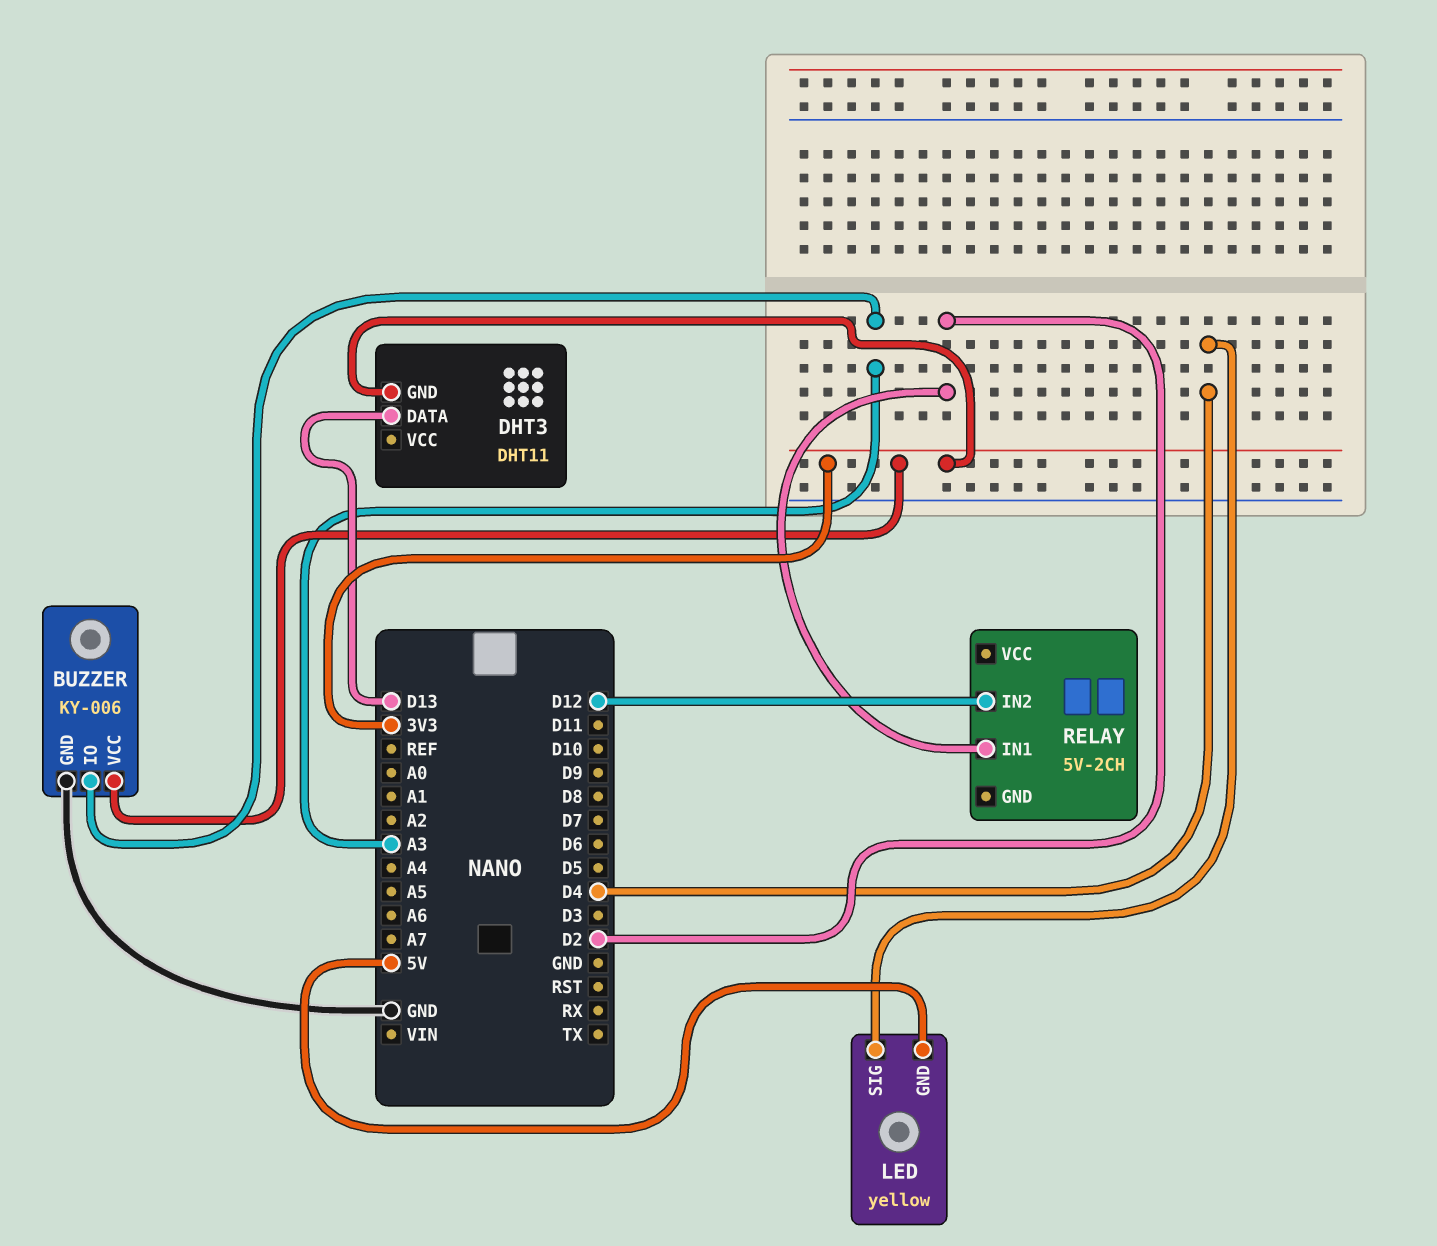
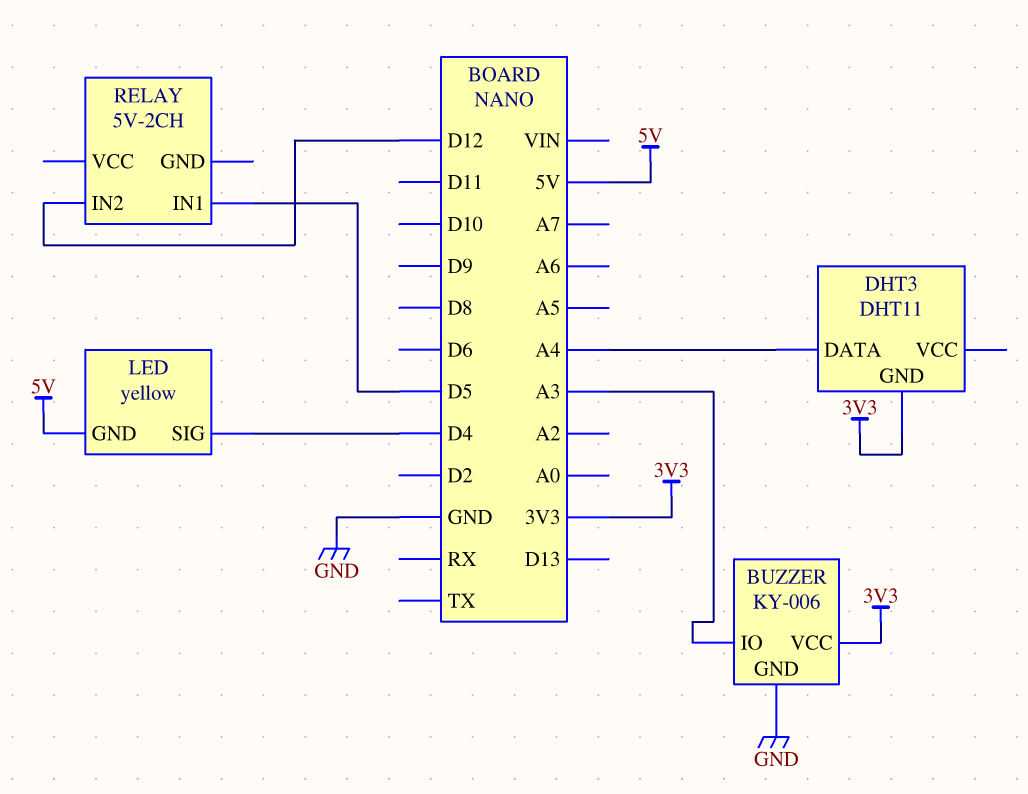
DHT3 pin DATA: D13 -> A4
RELAY pin IN1: D2 -> D5

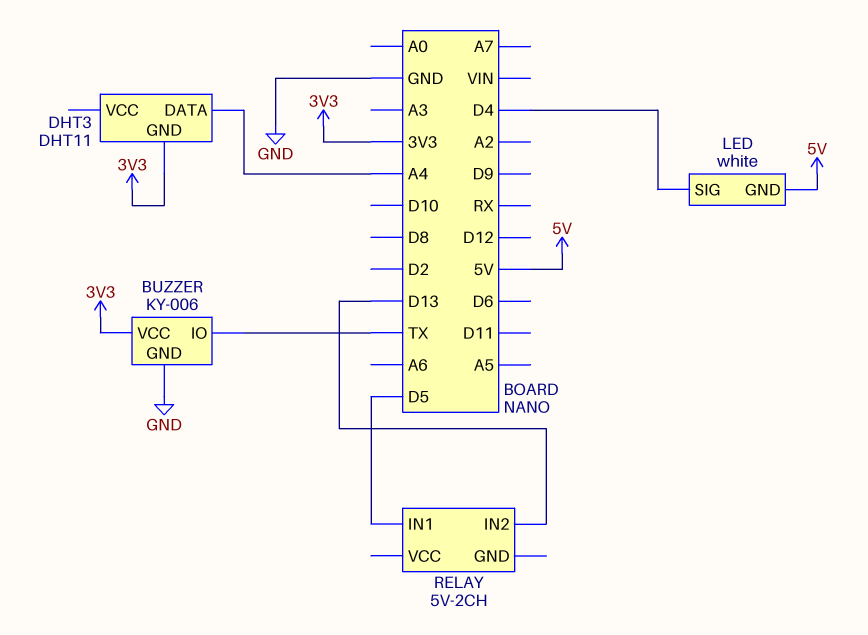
BUZZER pin IO: A3 -> TX
LED: yellow -> white
RELAY pin IN2: D12 -> D13

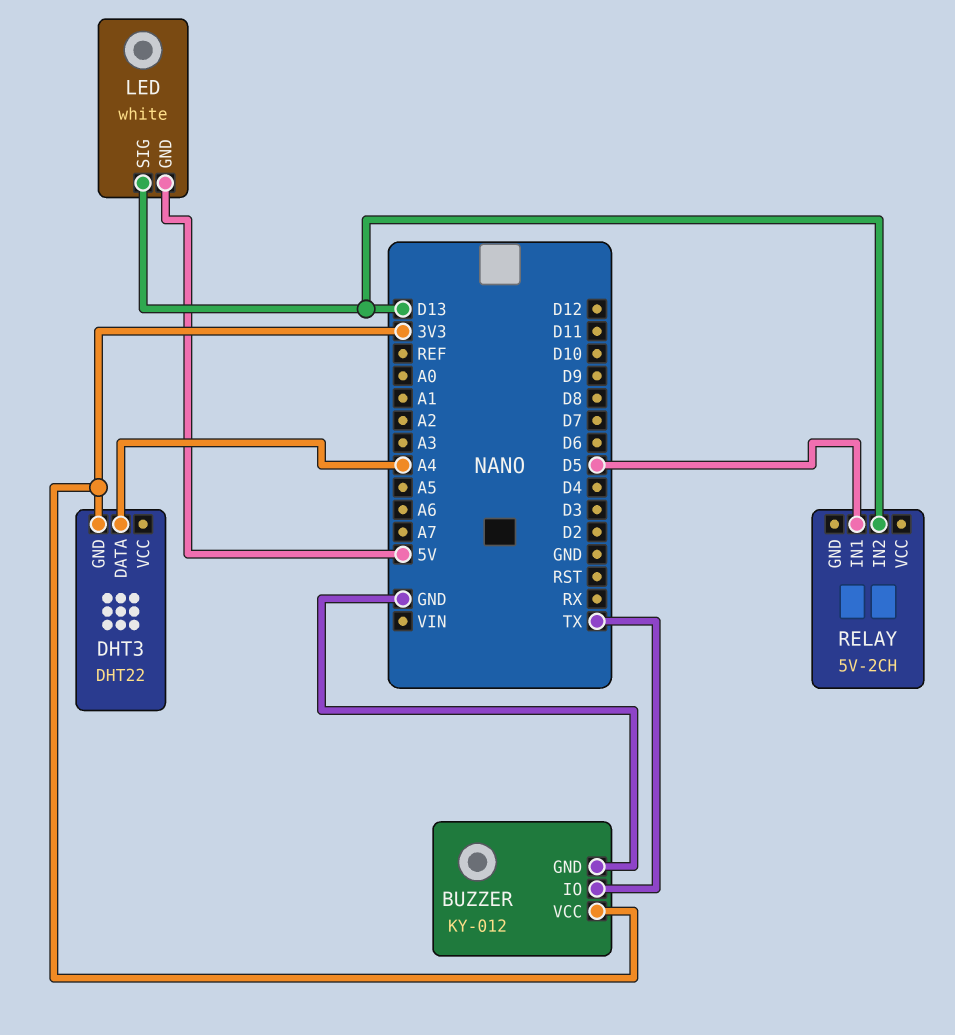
BUZZER: KY-006 -> KY-012
DHT3: DHT11 -> DHT22
LED pin SIG: D4 -> D13

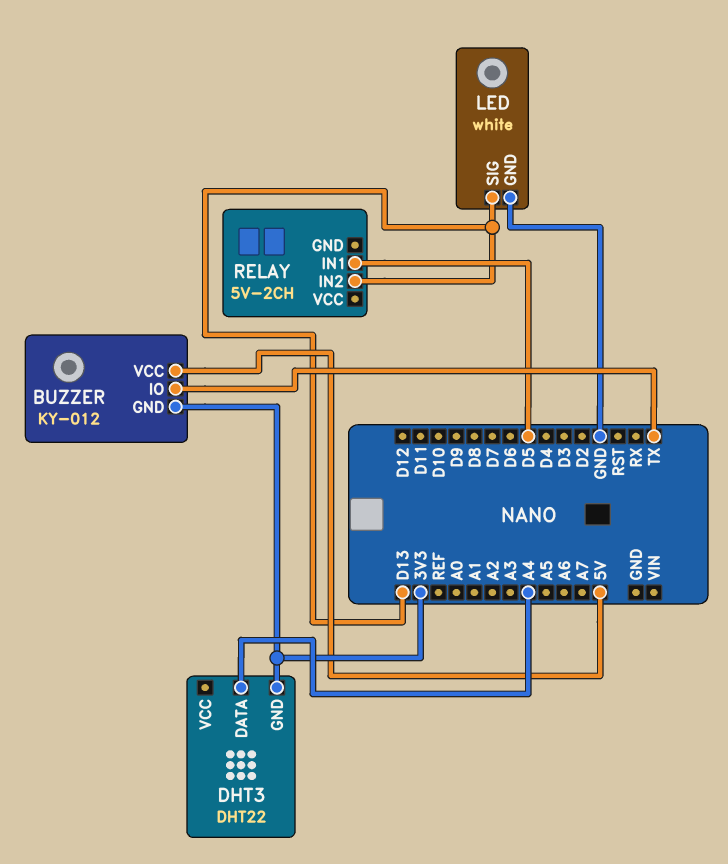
BUZZER pin GND: GND -> 3V3
BUZZER pin VCC: 3V3 -> 5V
LED pin GND: 5V -> GND

